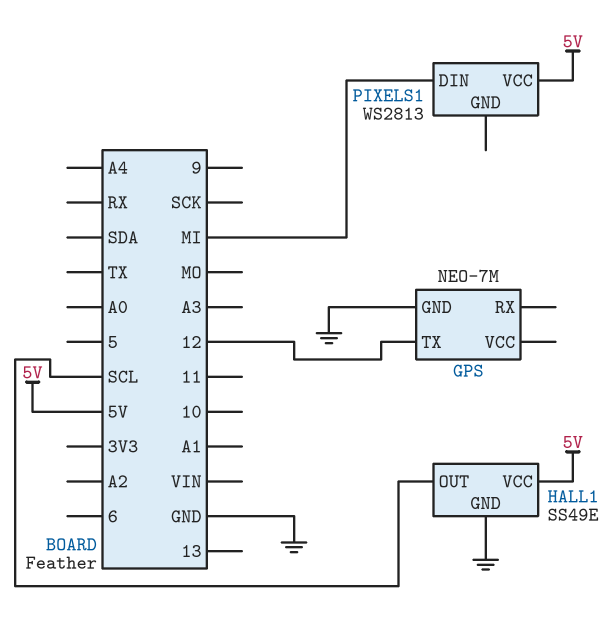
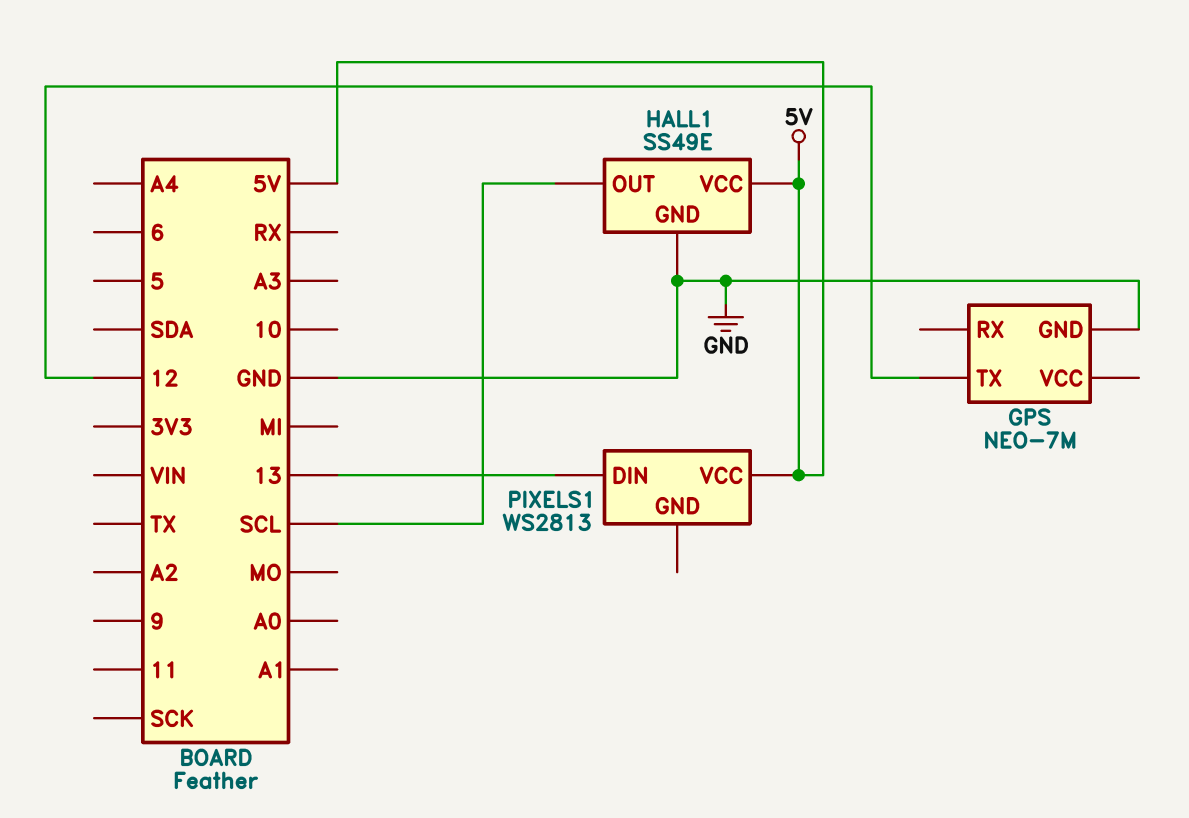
PIXELS1 pin DIN: MI -> 13

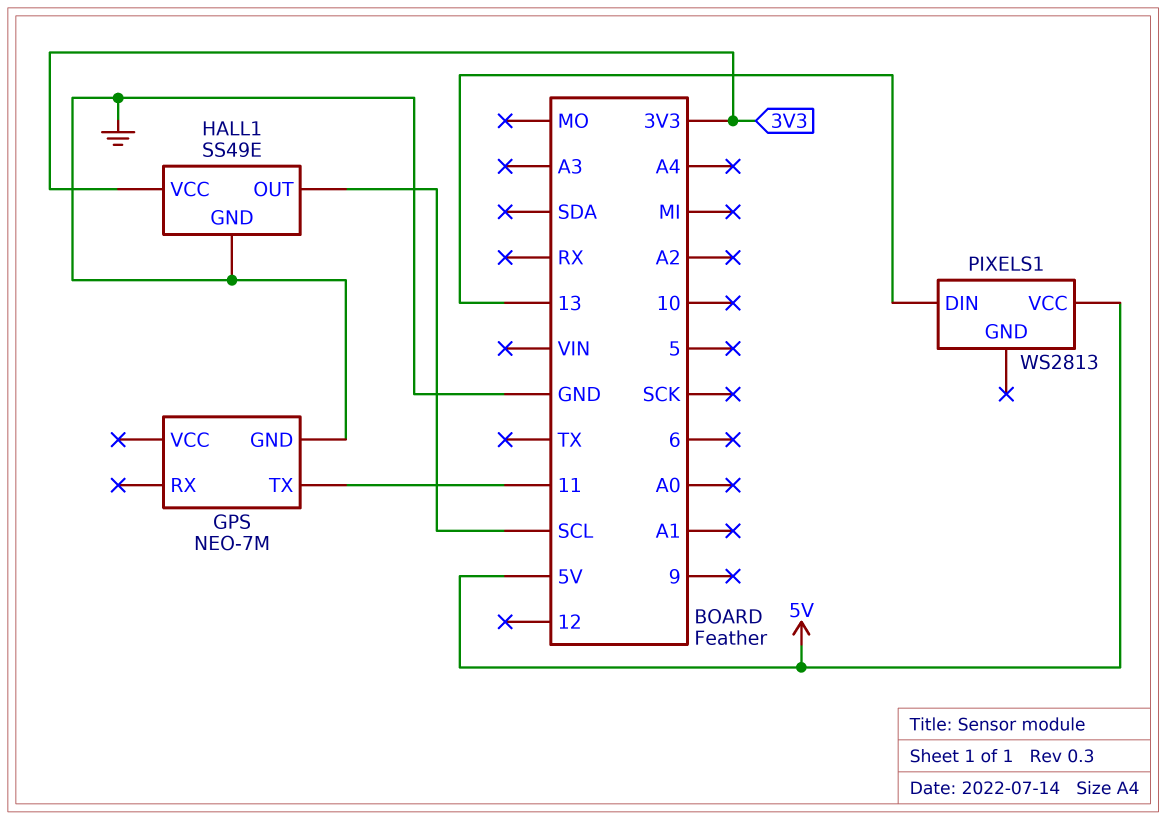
GPS pin TX: 12 -> 11
HALL1 pin VCC: 5V -> 3V3

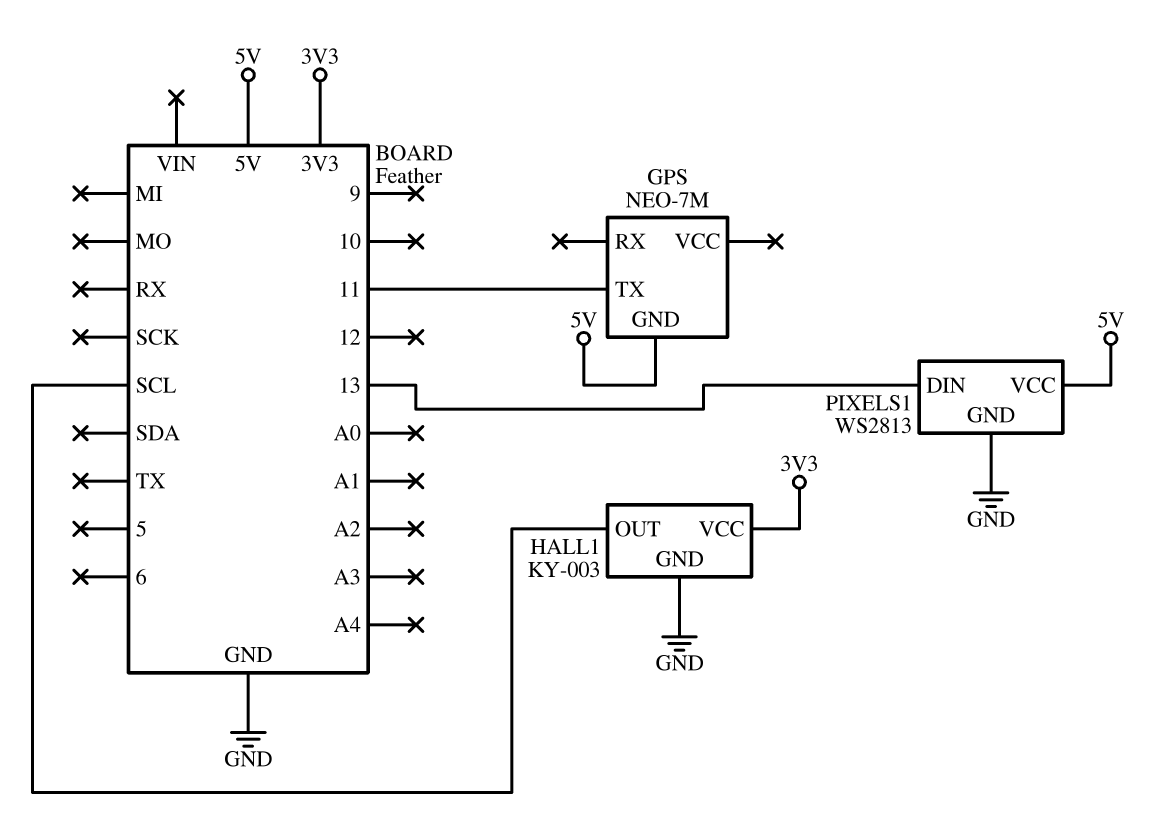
GPS pin GND: GND -> 5V
HALL1: SS49E -> KY-003
PIXELS1 pin GND: none -> GND

